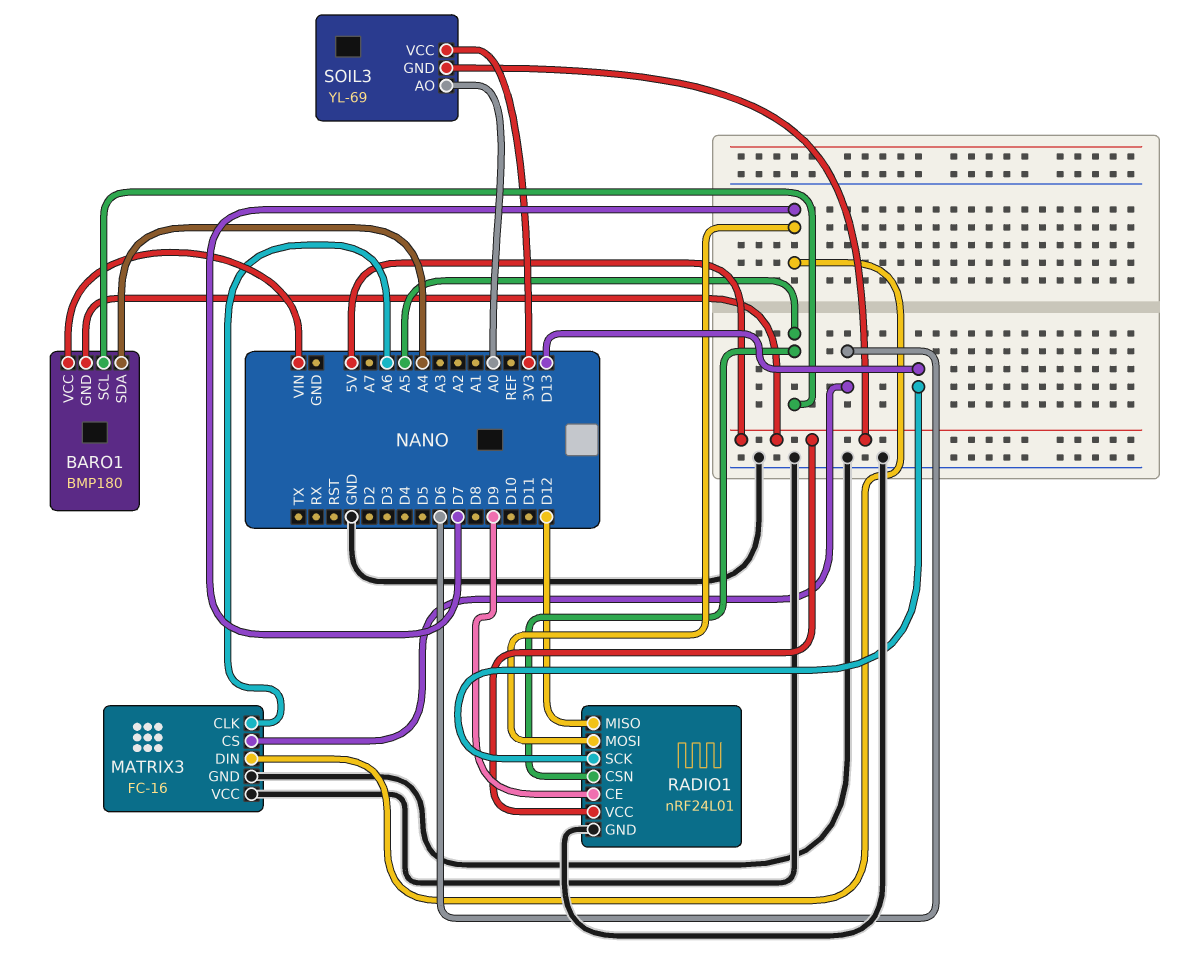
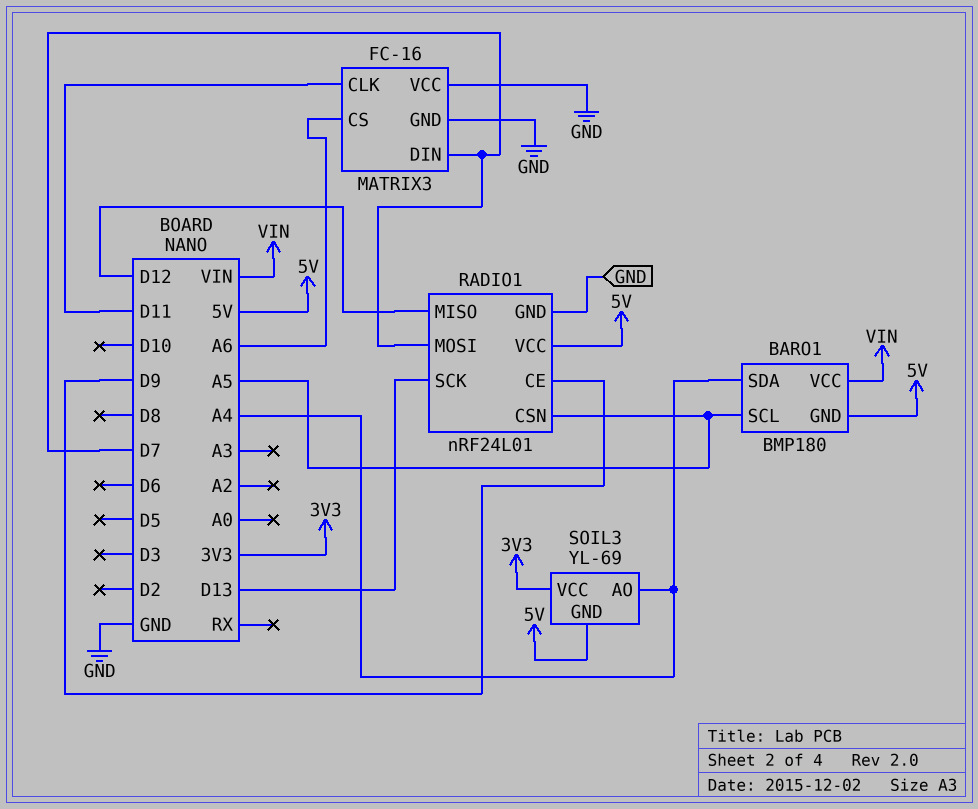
MATRIX3 pin CLK: A6 -> D11
MATRIX3 pin CS: D6 -> A6
SOIL3 pin AO: A0 -> A4

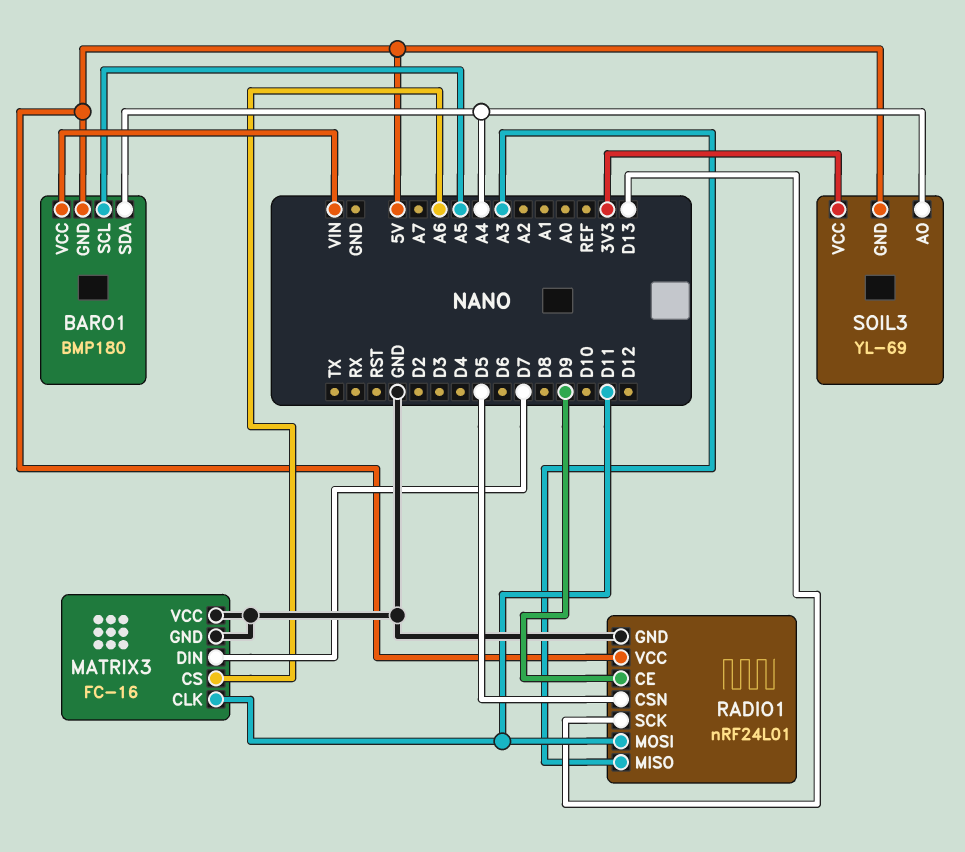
RADIO1 pin CSN: A5 -> D5
RADIO1 pin MISO: D12 -> A3
RADIO1 pin MOSI: D7 -> D11

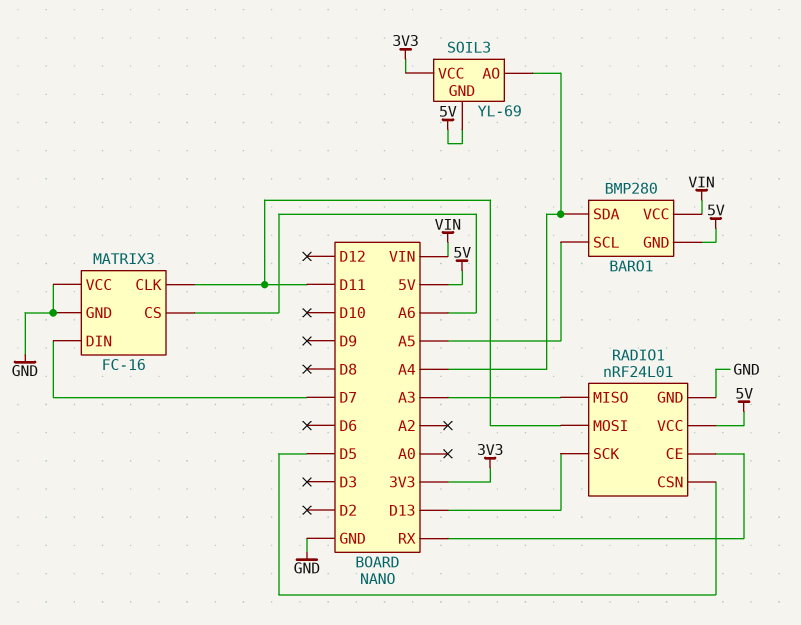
BARO1: BMP180 -> BMP280
RADIO1 pin CE: D9 -> RX

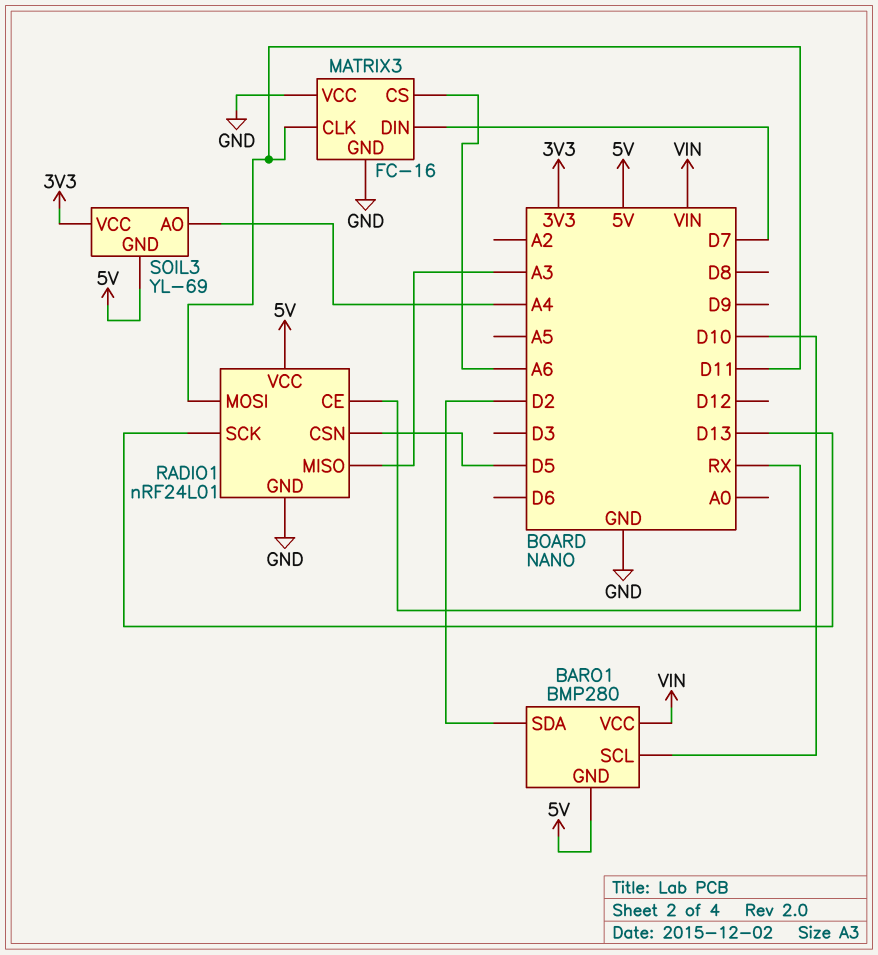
BARO1 pin SCL: A5 -> D10
BARO1 pin SDA: A4 -> D2

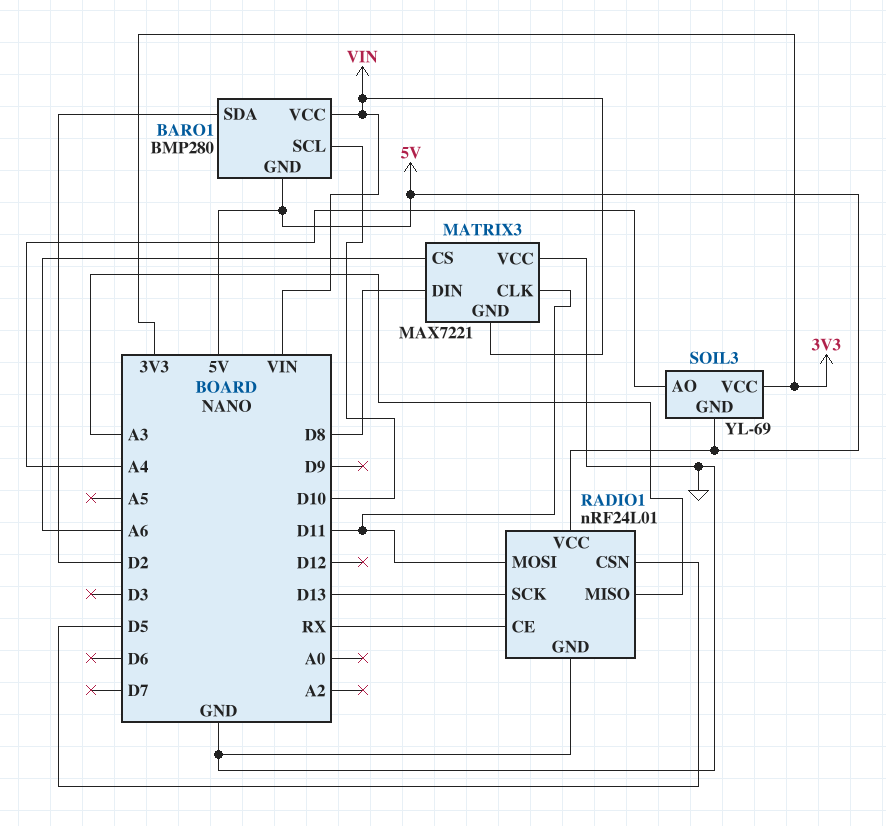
MATRIX3: FC-16 -> MAX7221
MATRIX3 pin DIN: D7 -> D8
MATRIX3 pin GND: GND -> VIN

